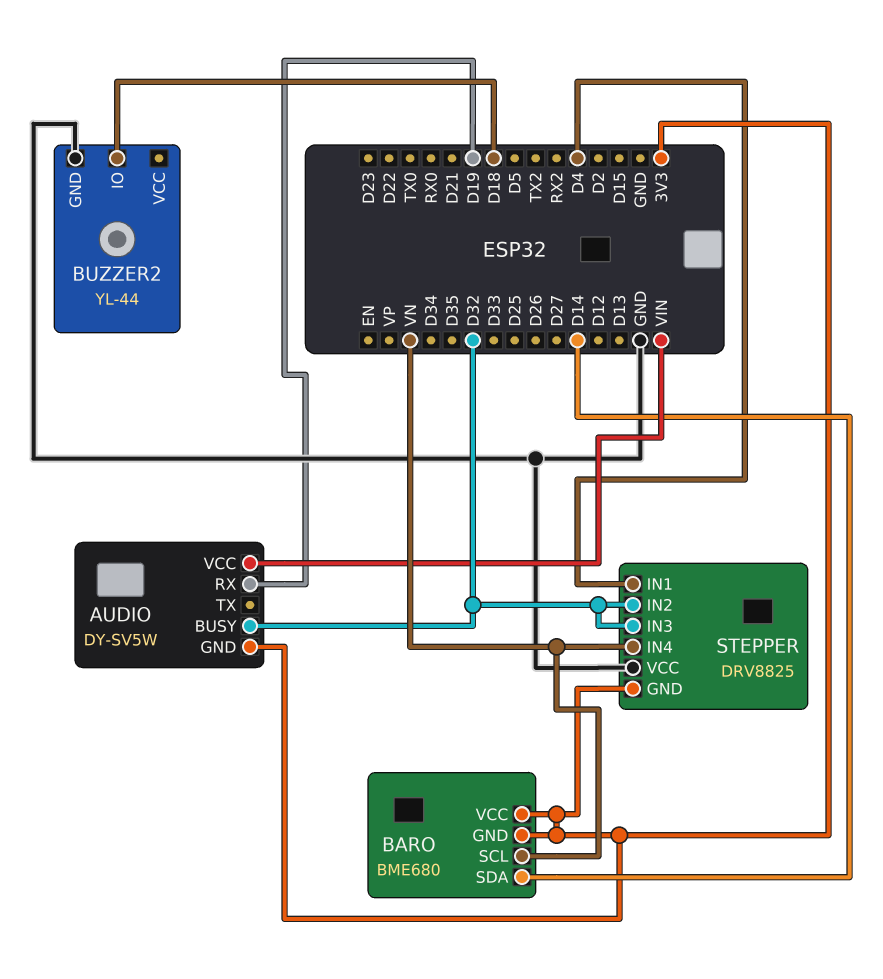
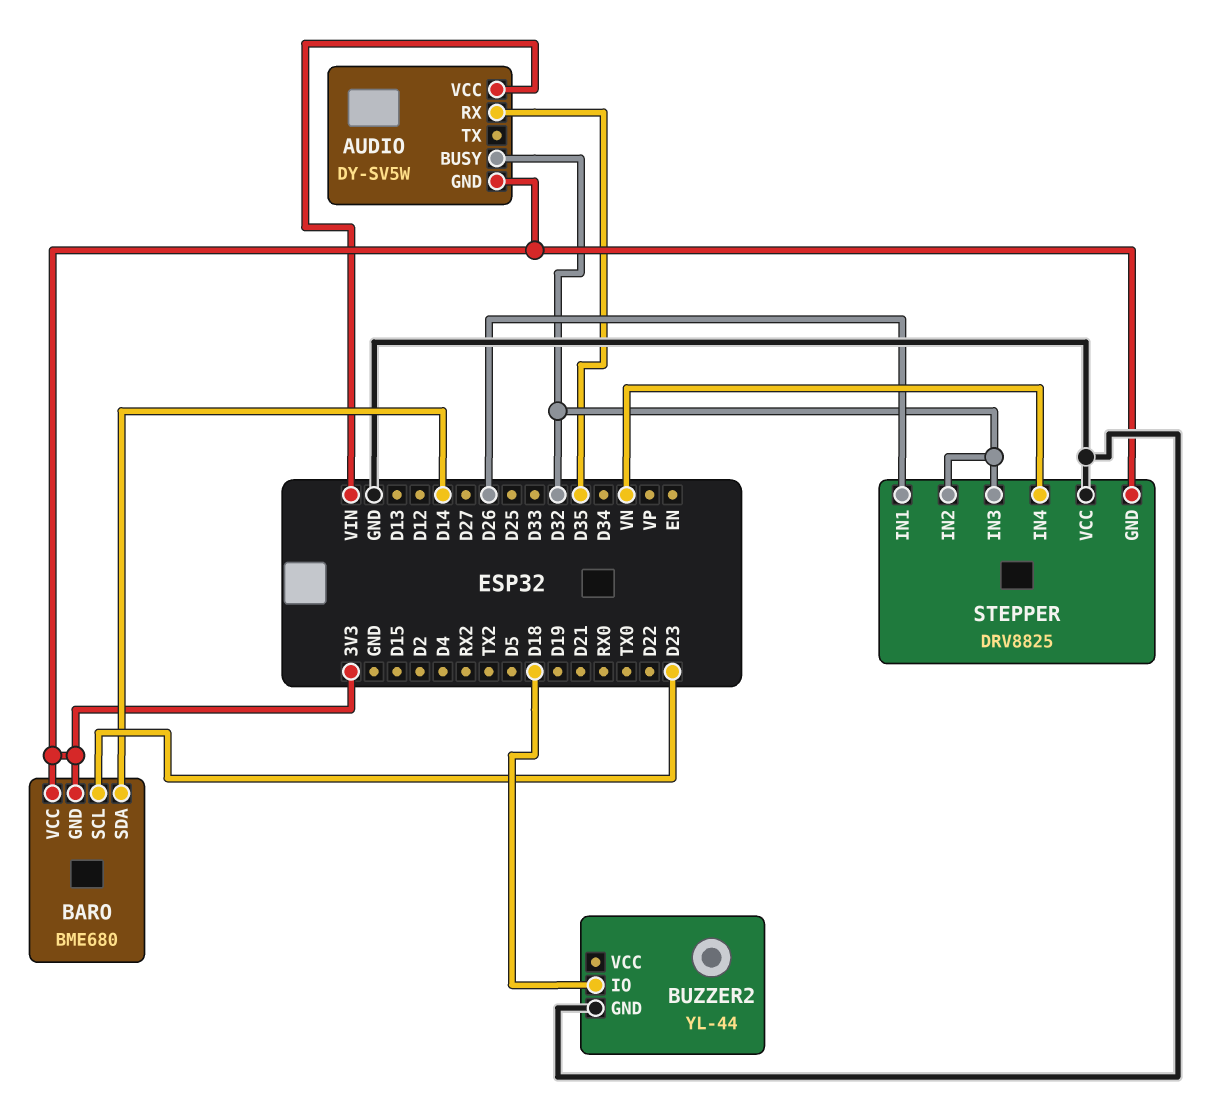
AUDIO pin RX: D19 -> D35
BARO pin SCL: VN -> D23
STEPPER pin IN1: D4 -> D26

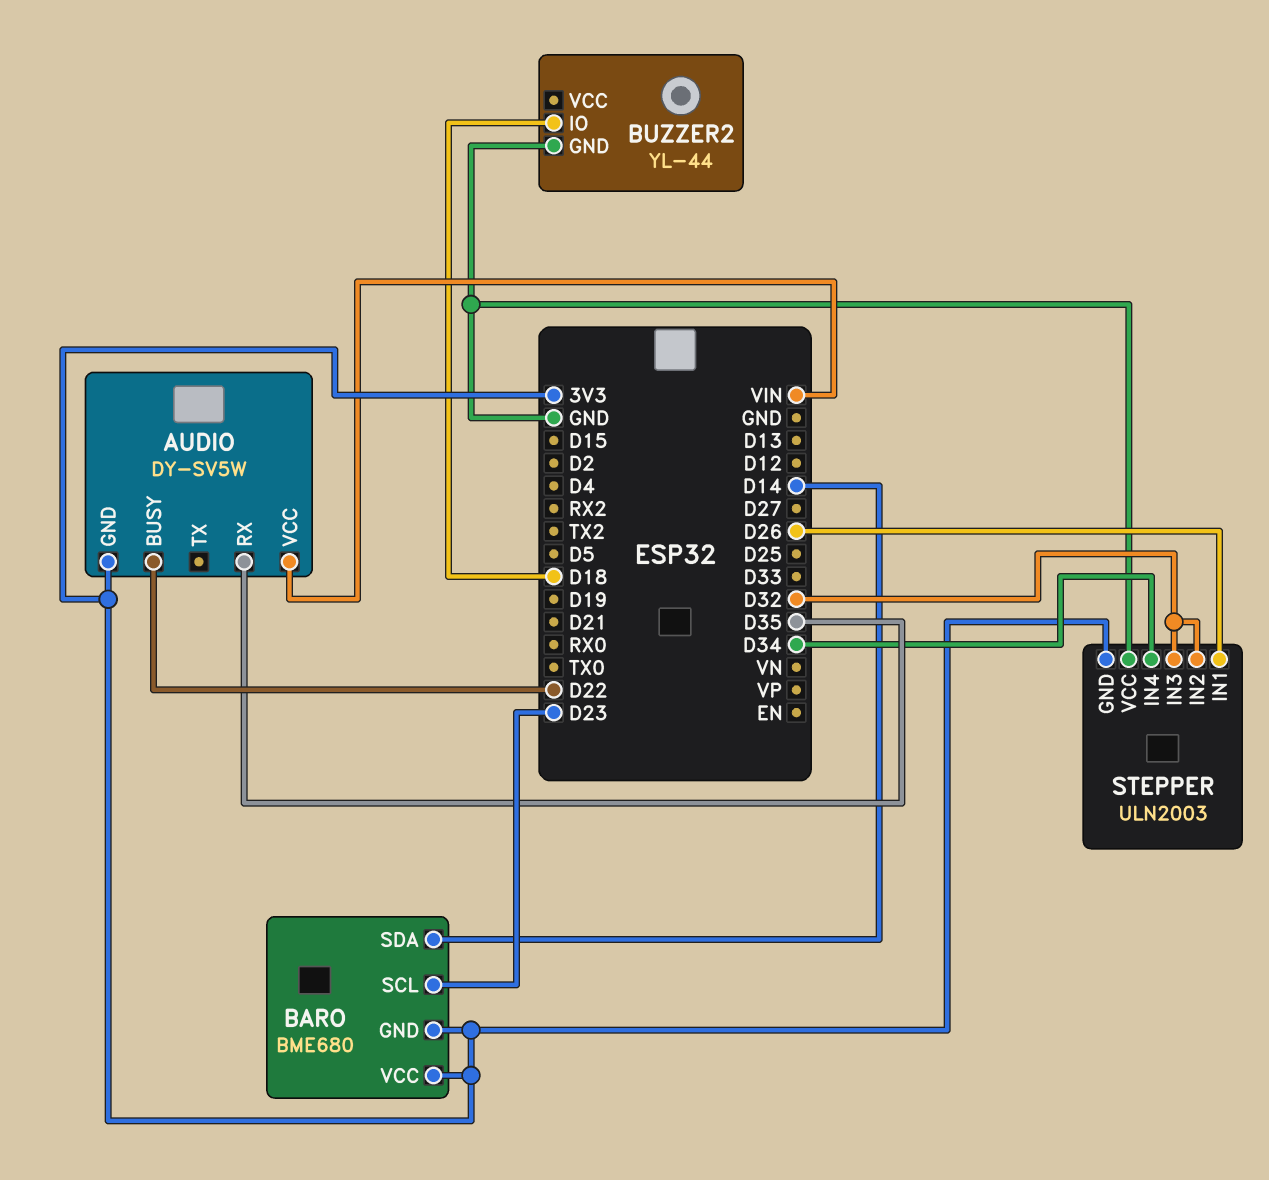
AUDIO pin BUSY: D32 -> D22
STEPPER: DRV8825 -> ULN2003
STEPPER pin IN4: VN -> D34

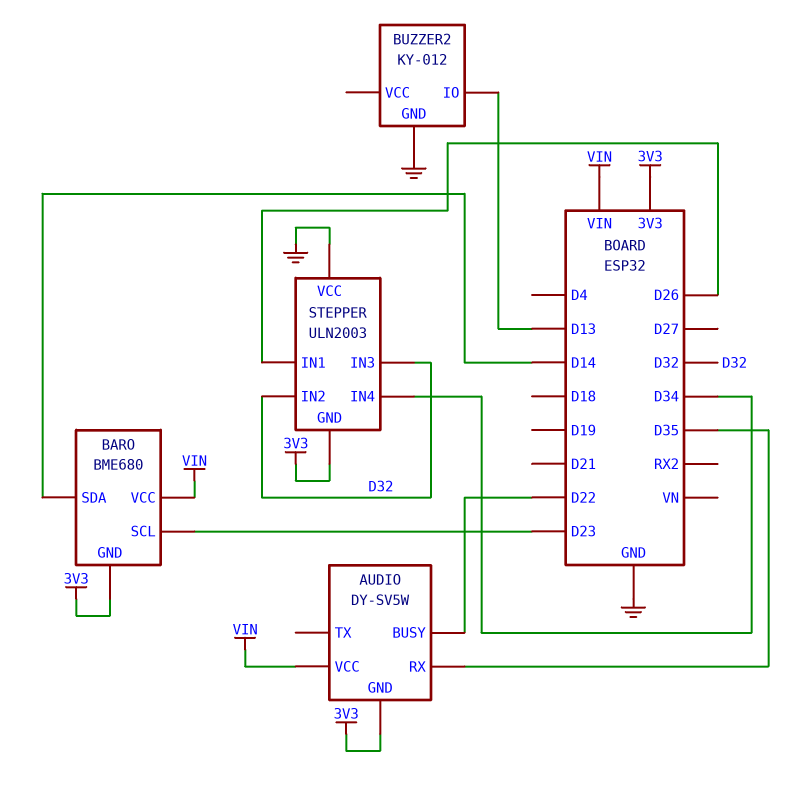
BARO pin VCC: 3V3 -> VIN
BUZZER2: YL-44 -> KY-012
BUZZER2 pin IO: D18 -> D13

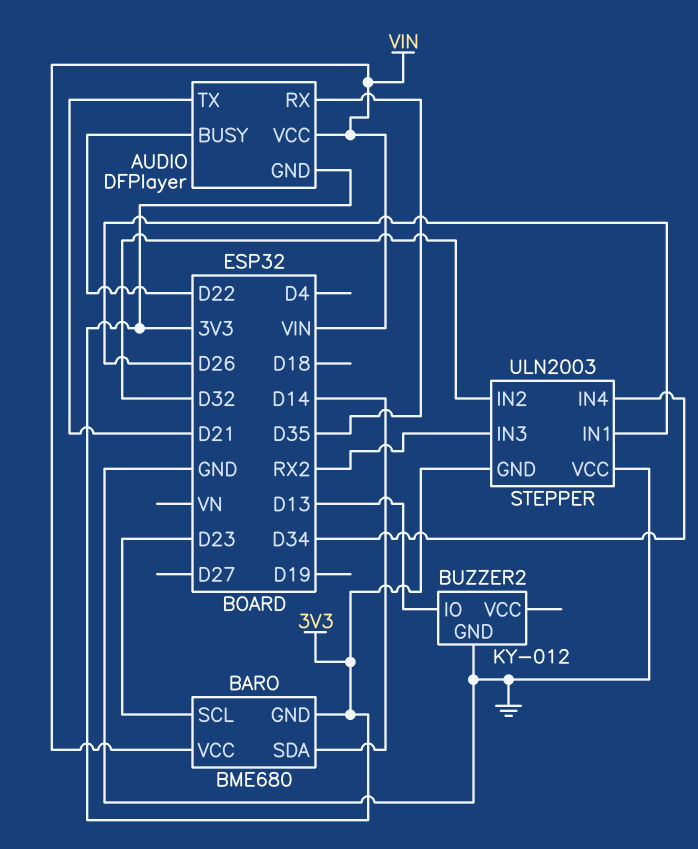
AUDIO: DY-SV5W -> DFPlayer
AUDIO pin TX: none -> D21
STEPPER pin IN3: D32 -> RX2

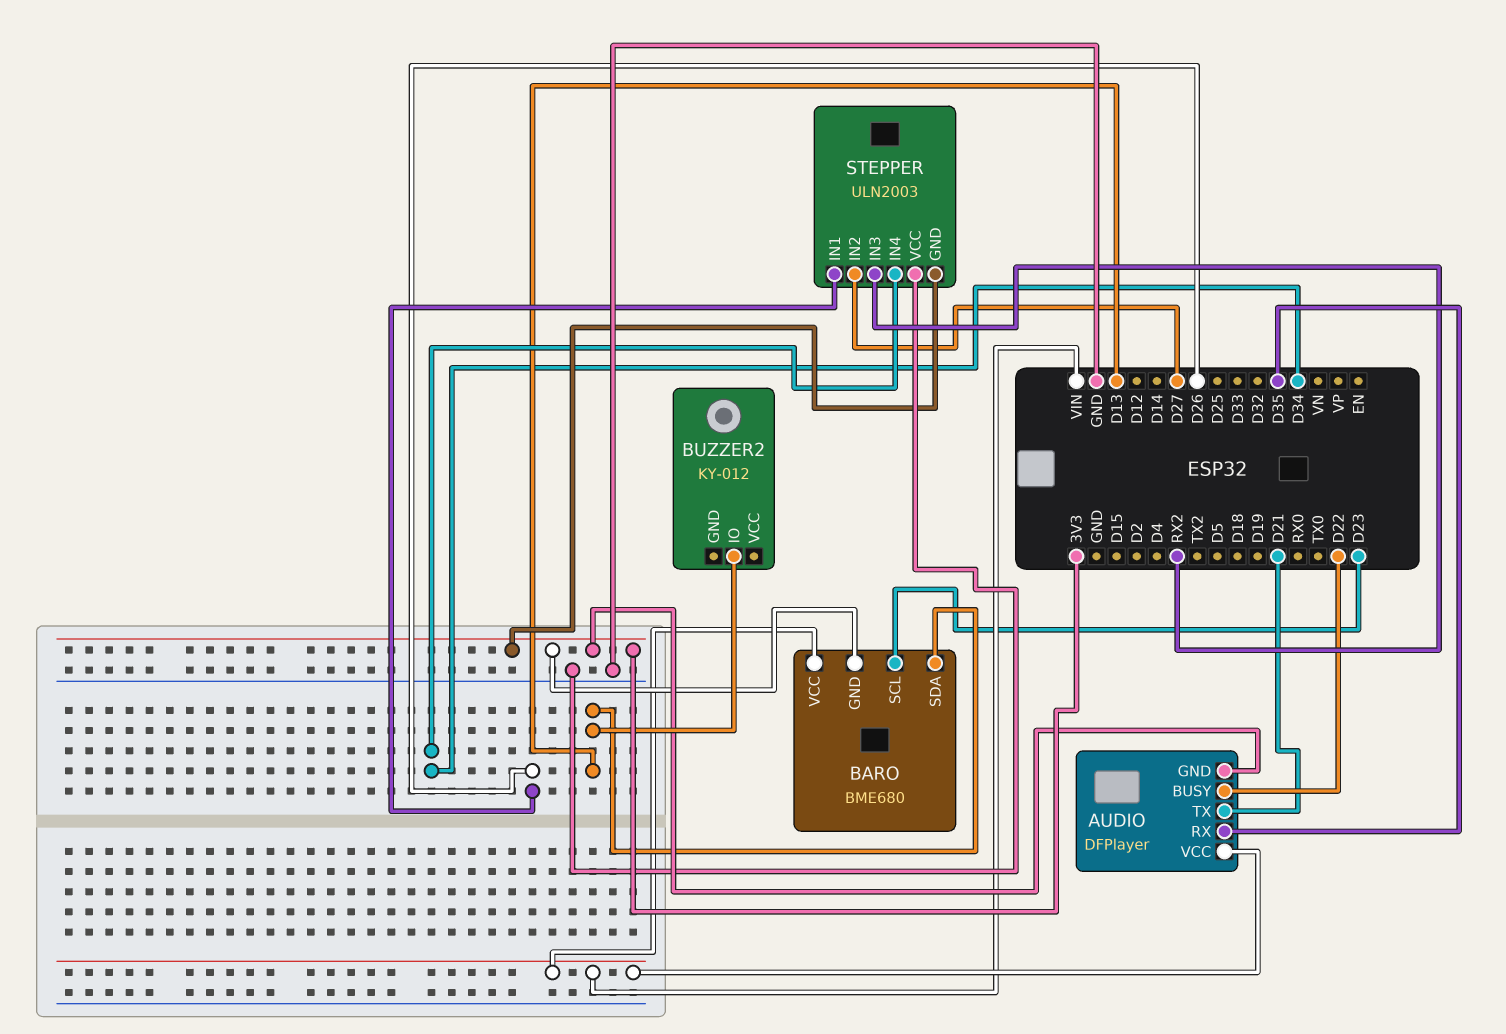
BARO pin SDA: D14 -> D13
BUZZER2 pin GND: GND -> none
STEPPER pin IN2: D32 -> D27

